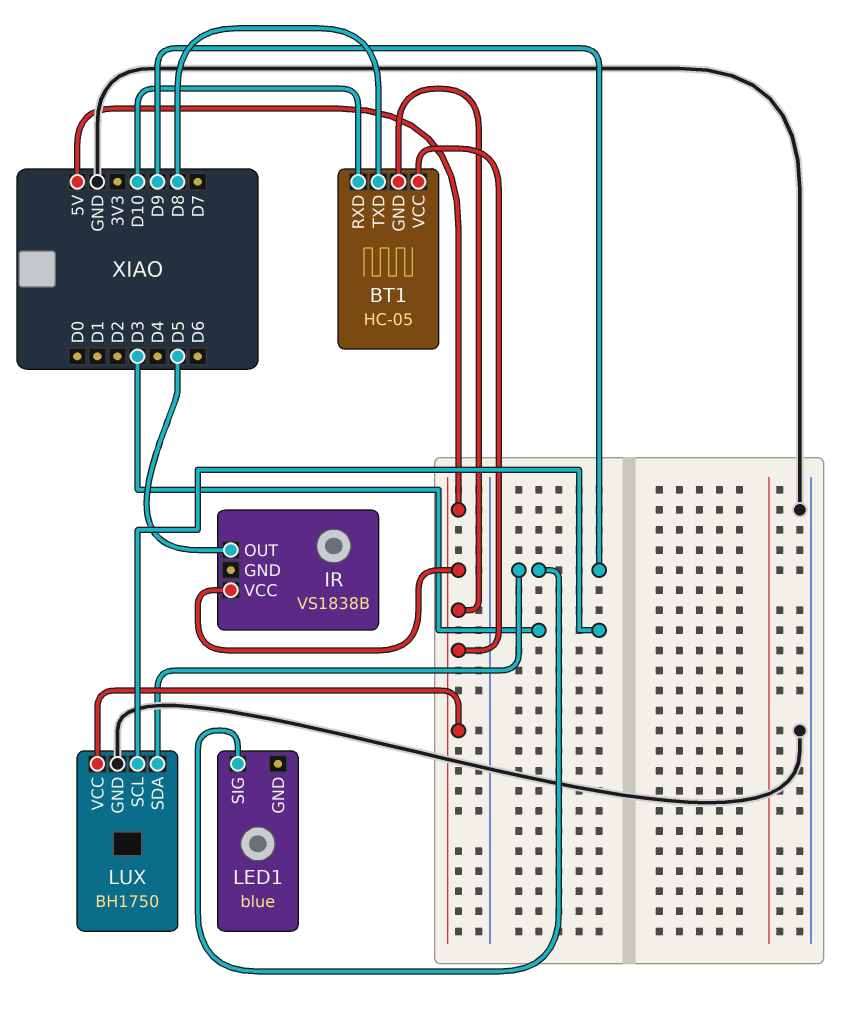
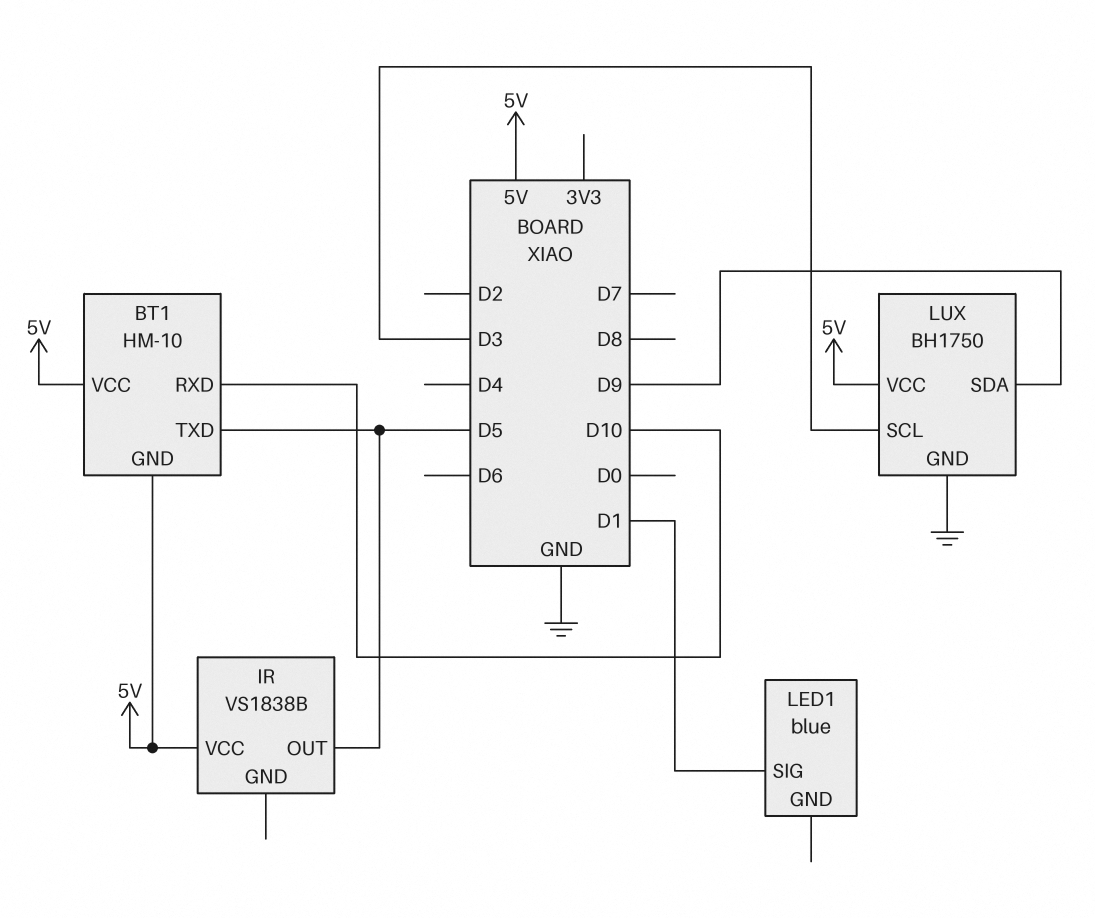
BT1: HC-05 -> HM-10
BT1 pin TXD: D8 -> D5
LED1 pin SIG: D9 -> D1

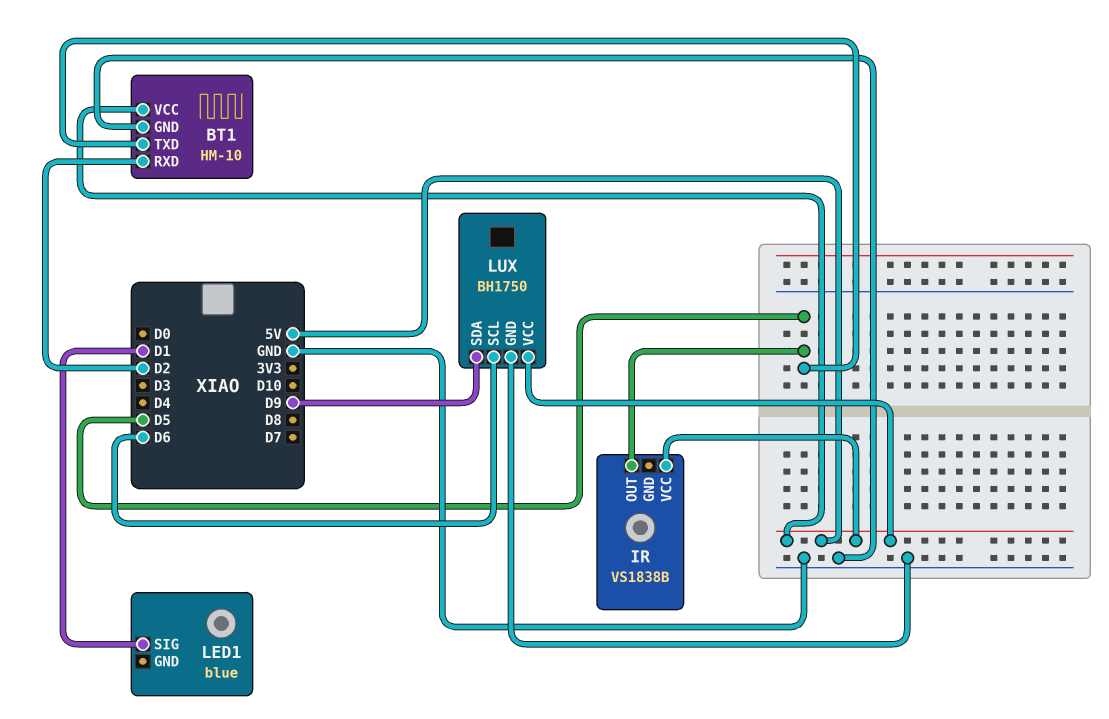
BT1 pin GND: 5V -> GND
BT1 pin RXD: D10 -> D2
LUX pin SCL: D3 -> D6

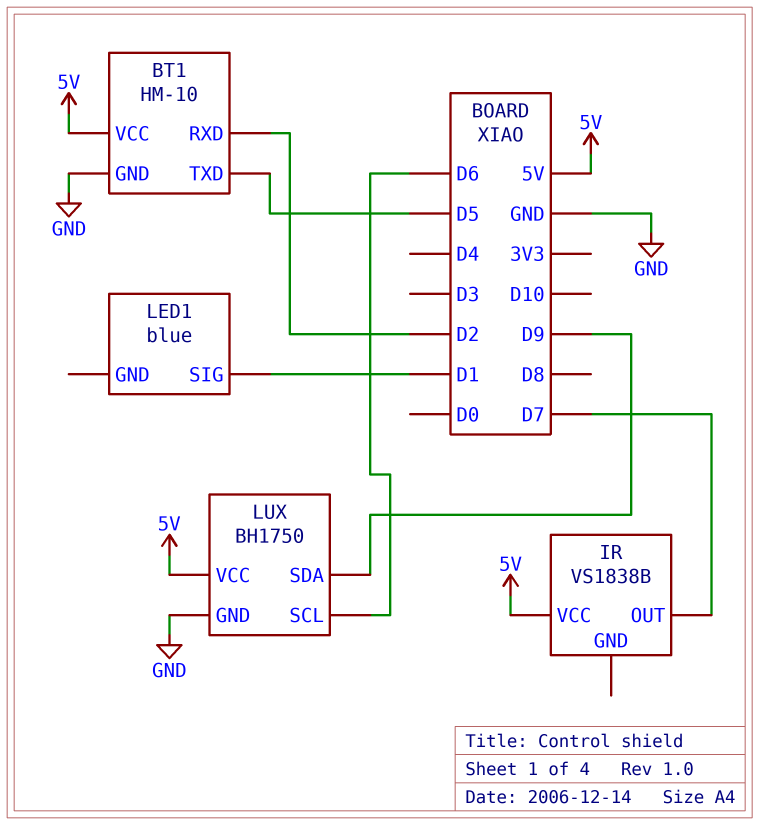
IR pin OUT: D5 -> D7

